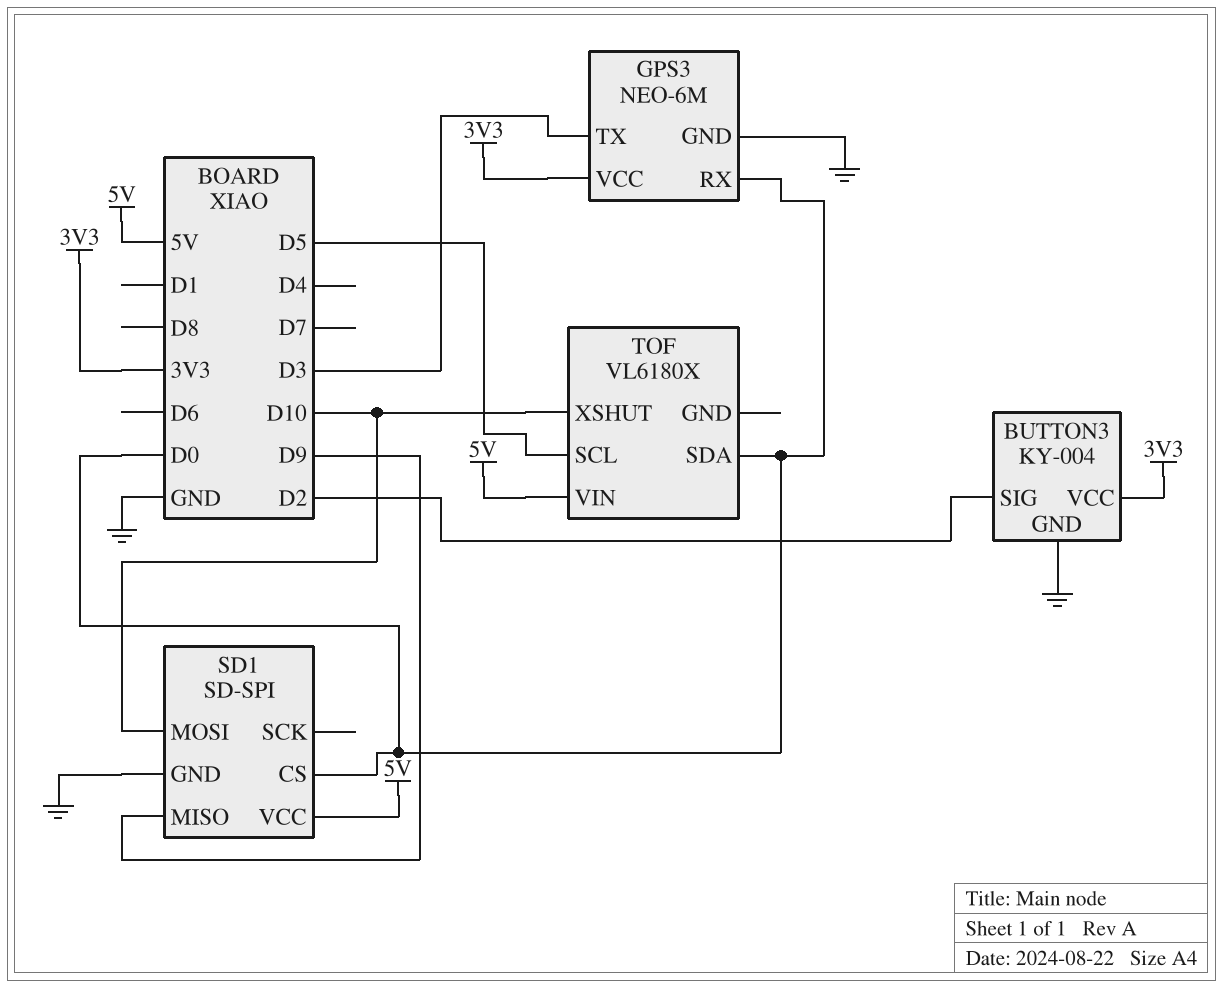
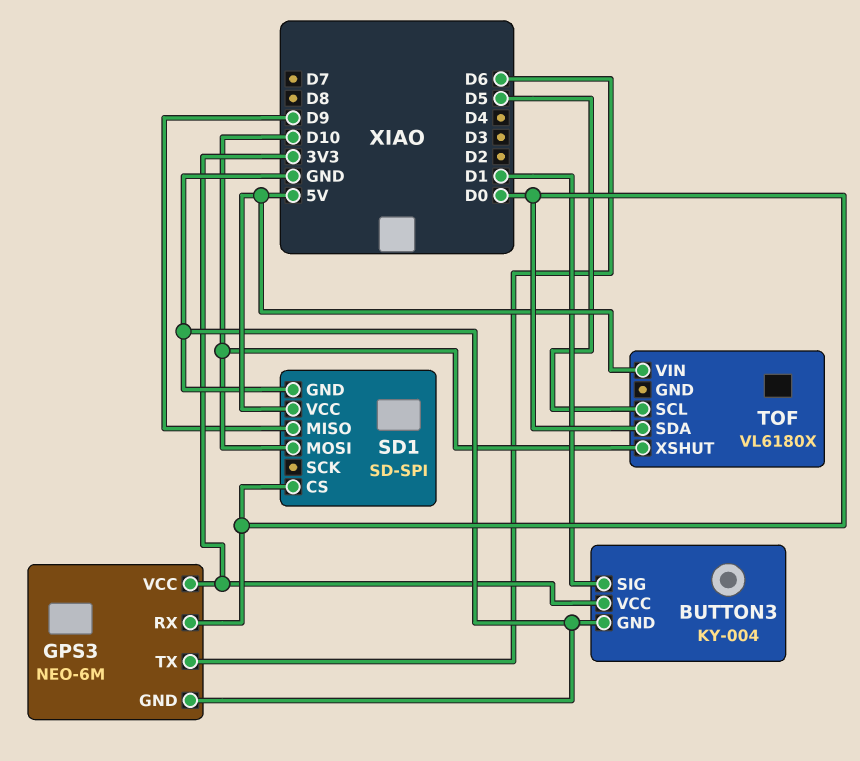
BUTTON3 pin SIG: D2 -> D1
GPS3 pin TX: D3 -> D6

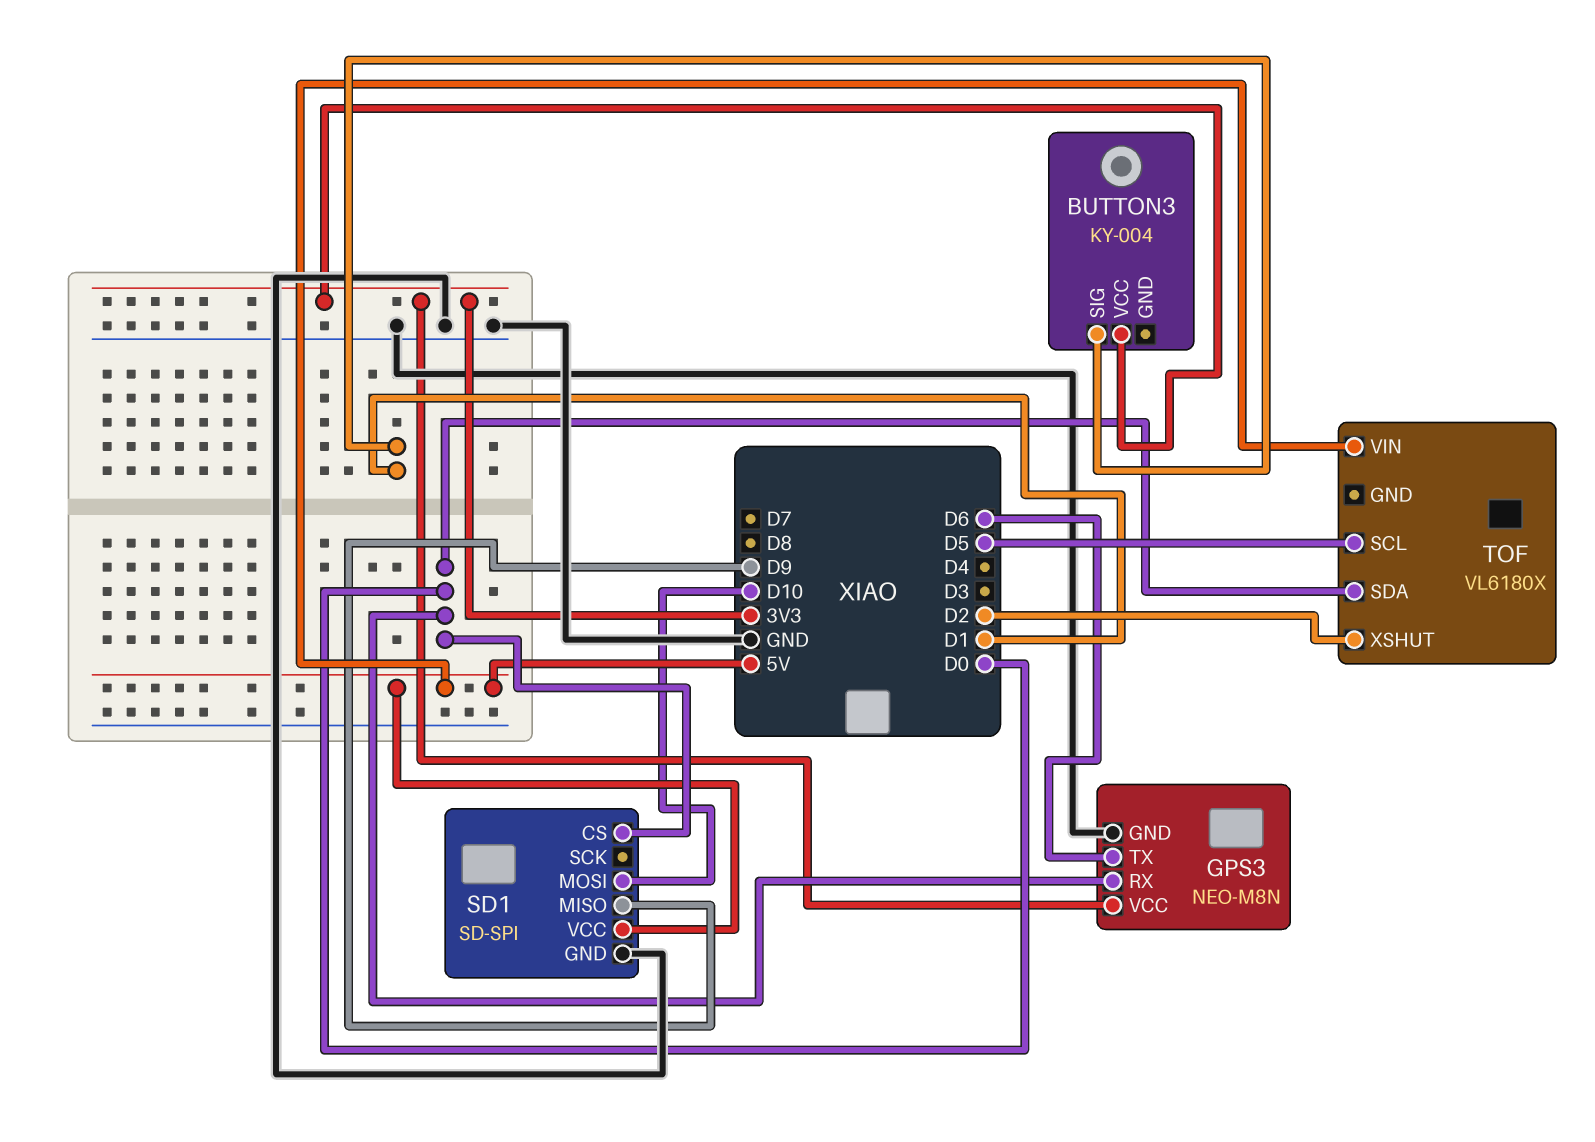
BUTTON3 pin GND: GND -> none
GPS3: NEO-6M -> NEO-M8N
TOF pin XSHUT: D10 -> D2

